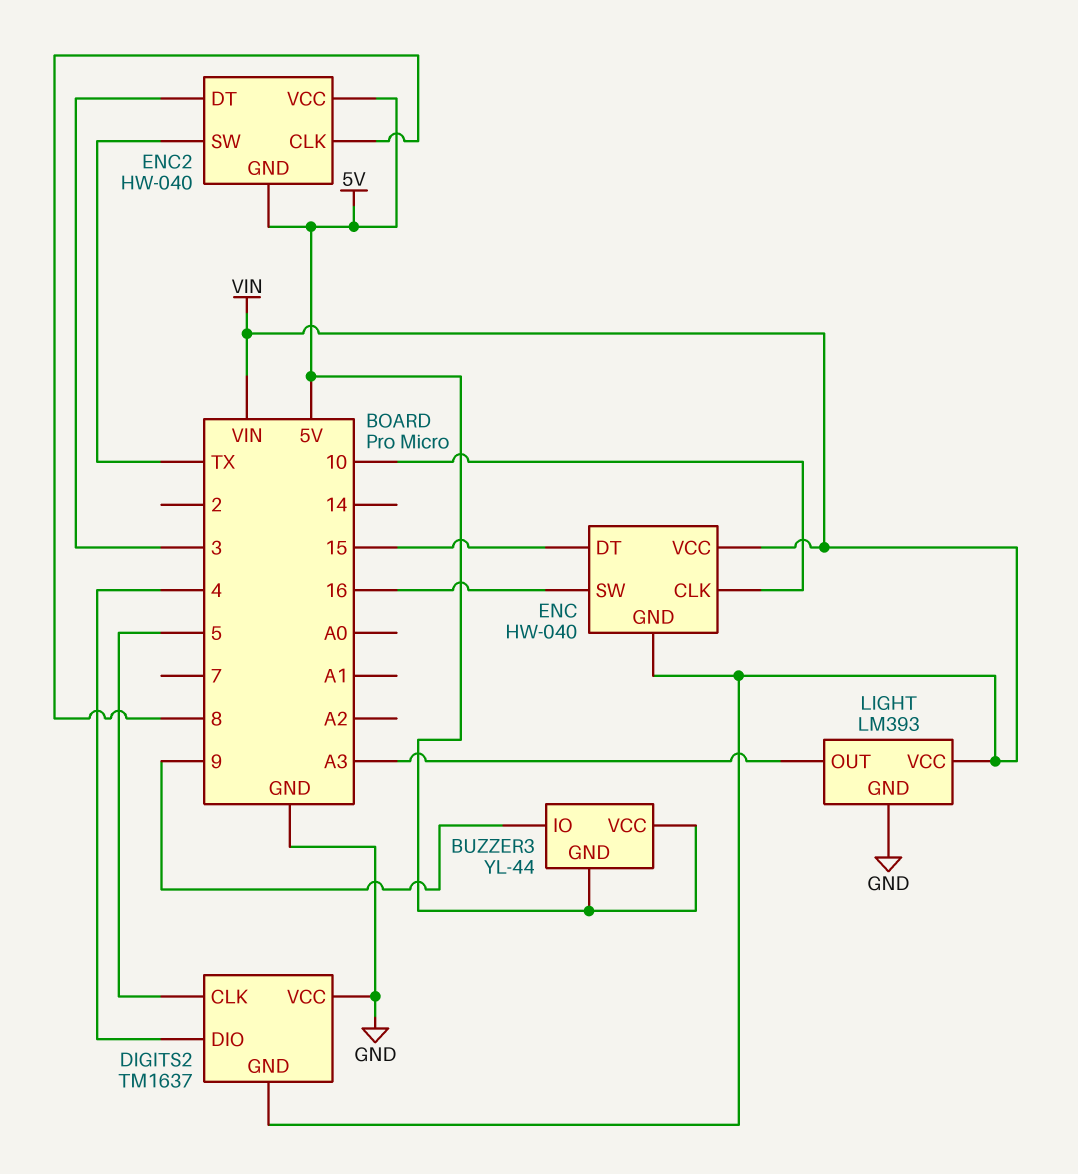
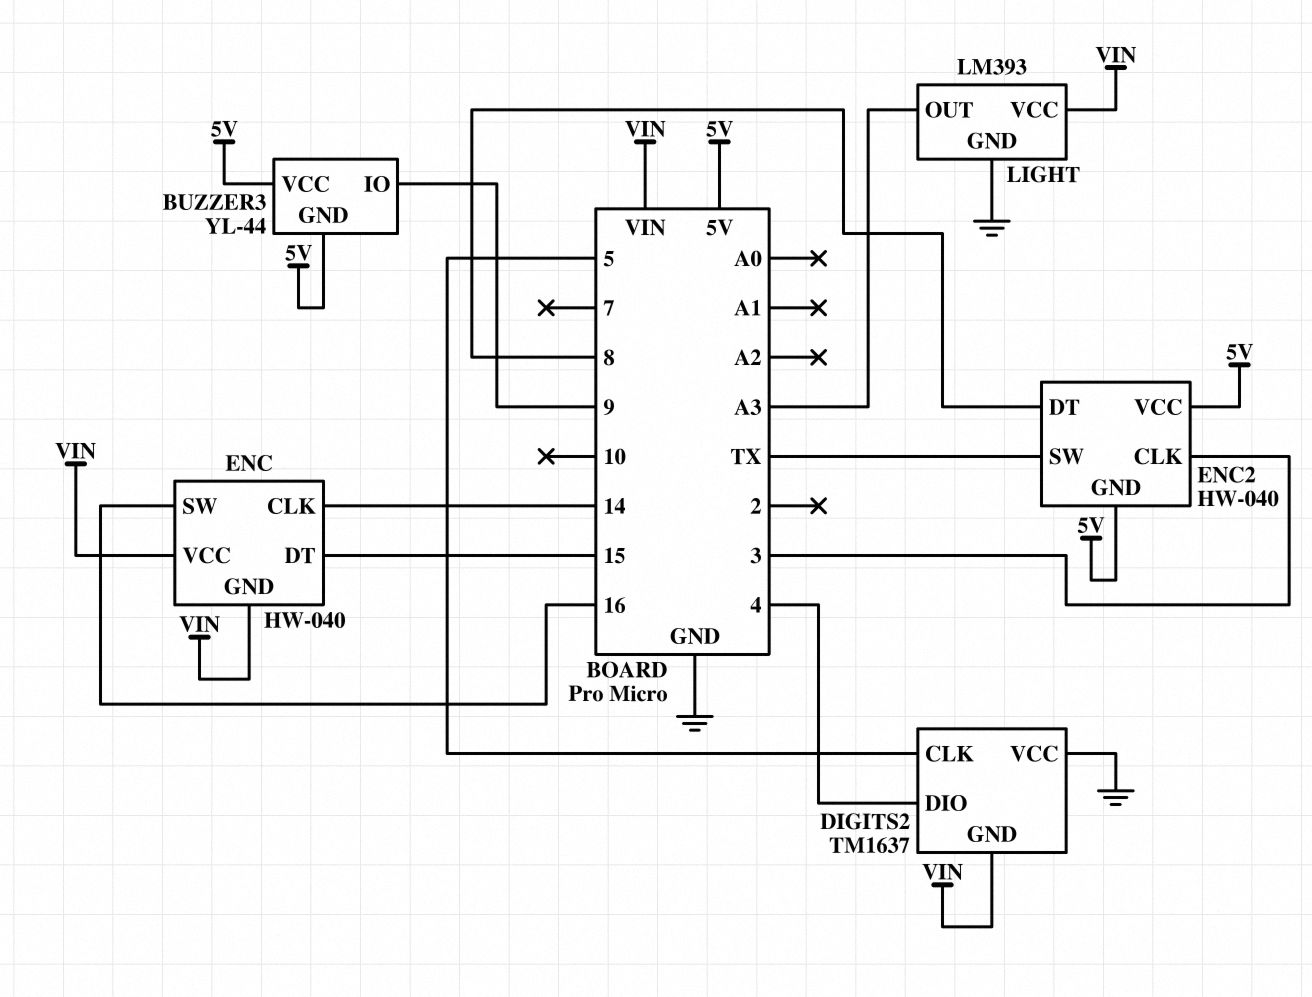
ENC pin CLK: 10 -> 14
ENC2 pin CLK: 8 -> 3
ENC2 pin DT: 3 -> 8

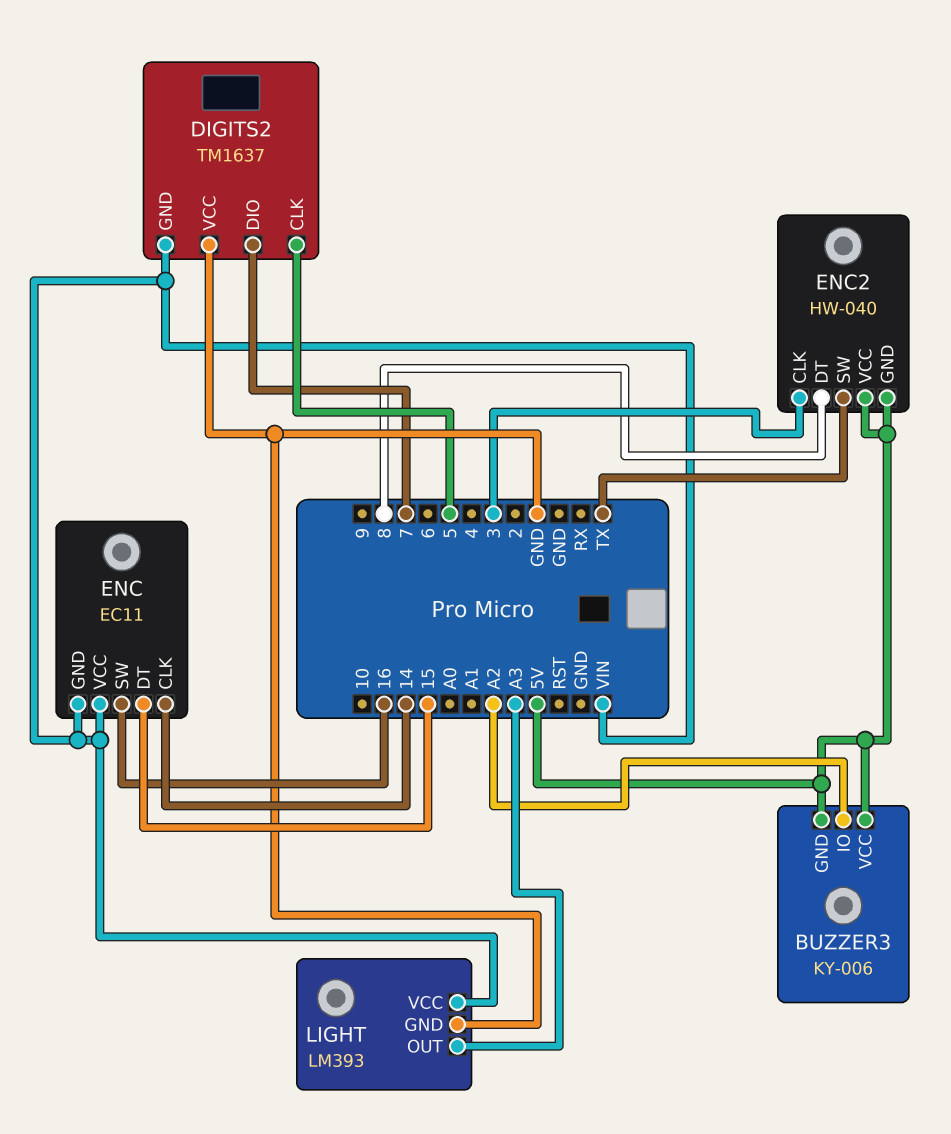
BUZZER3: YL-44 -> KY-006
BUZZER3 pin IO: 9 -> A2
DIGITS2 pin DIO: 4 -> 7
ENC: HW-040 -> EC11

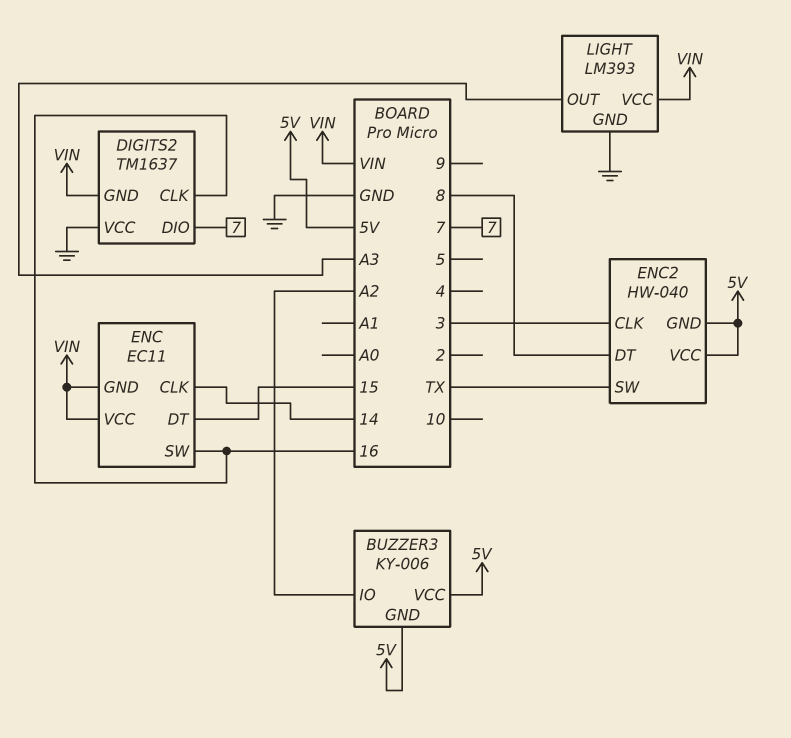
DIGITS2 pin CLK: 5 -> 16

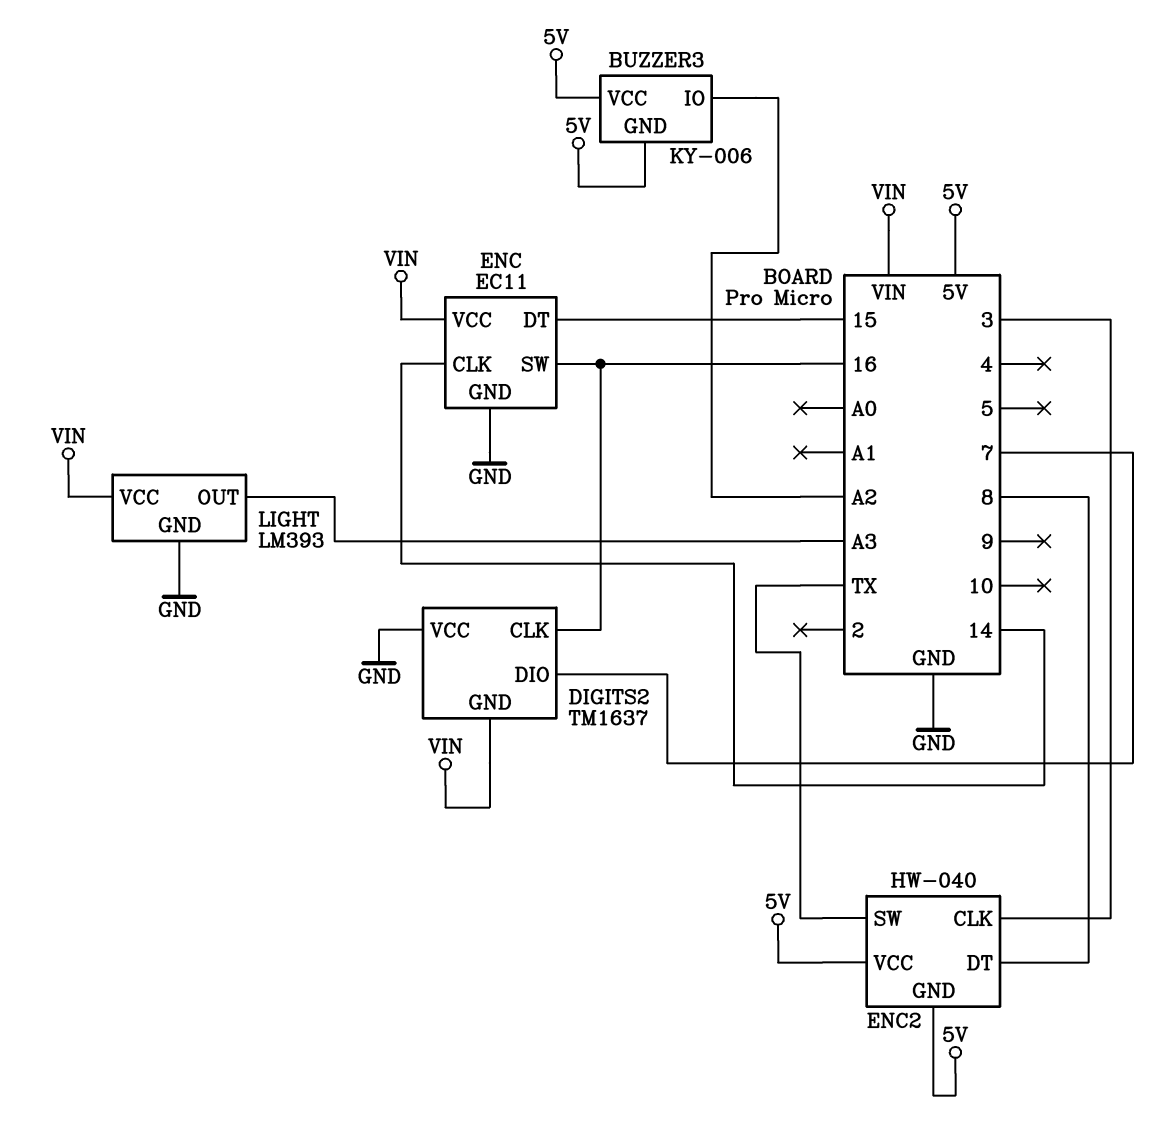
ENC pin GND: VIN -> GND

